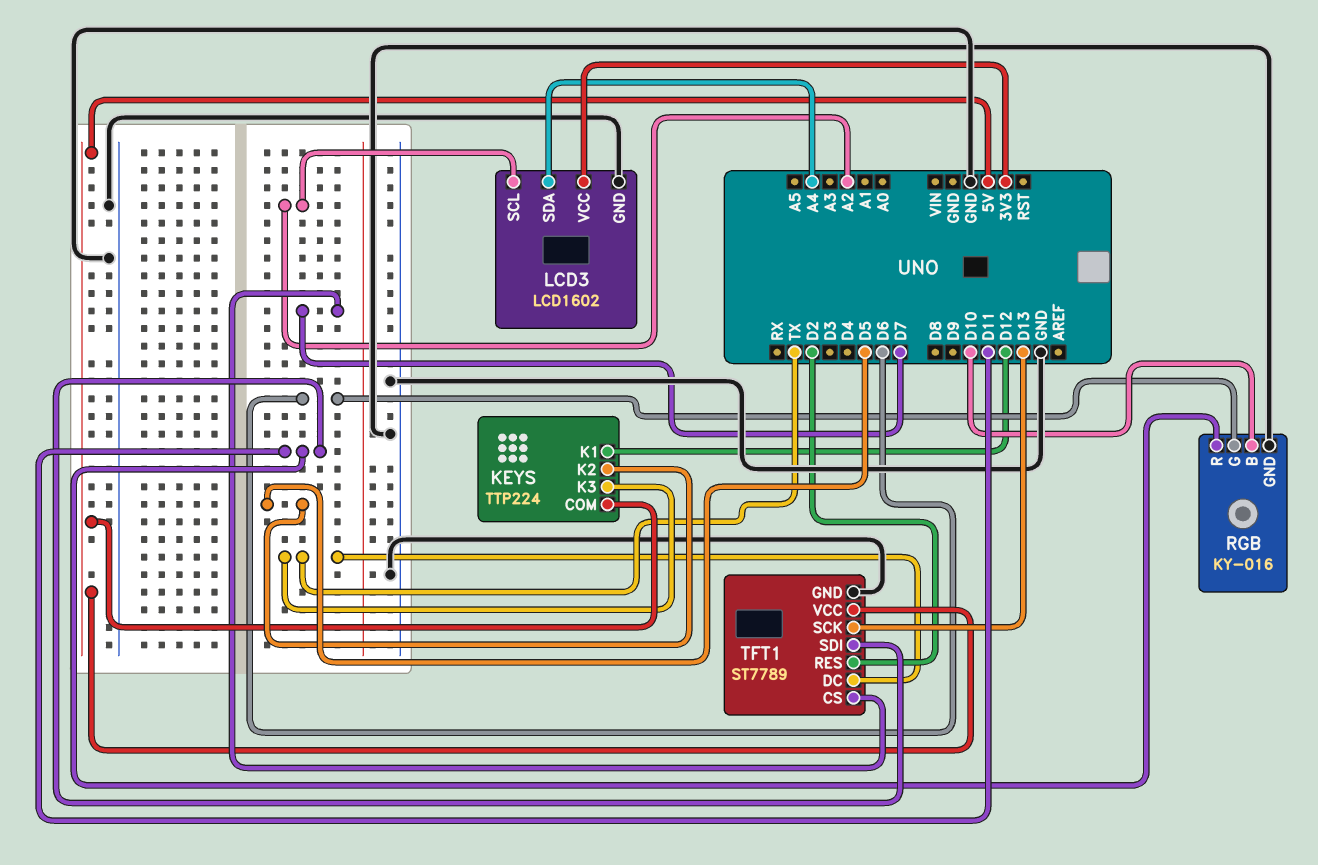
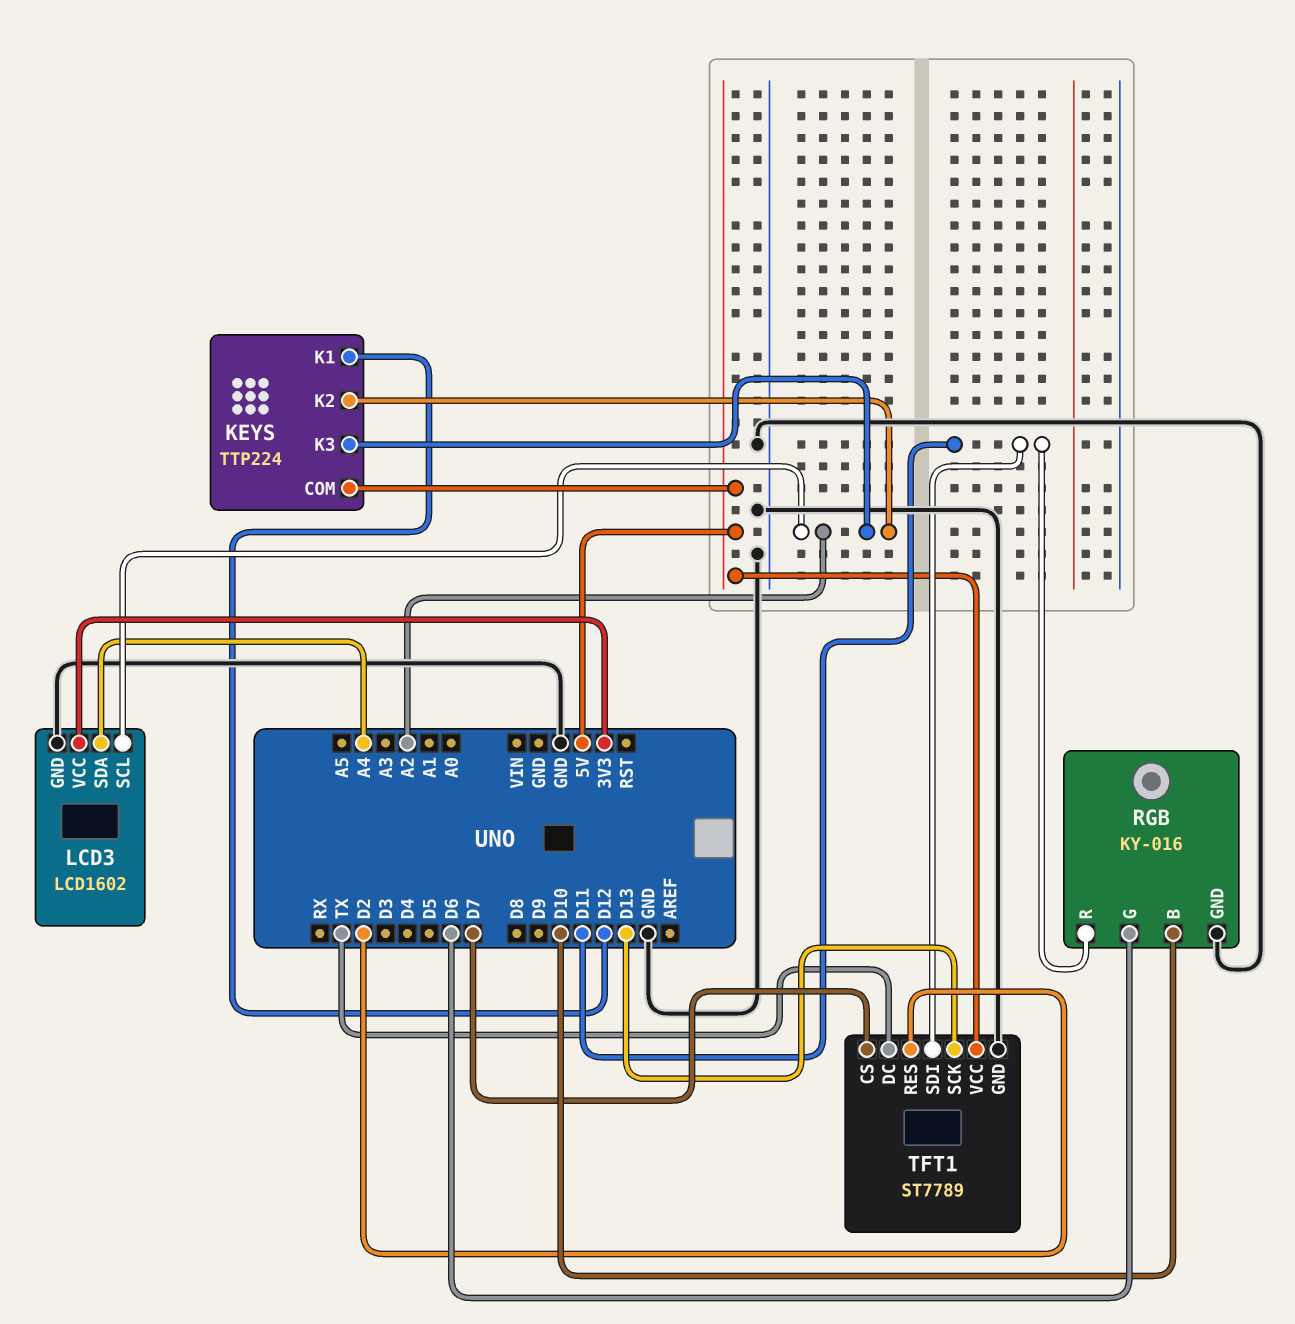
KEYS pin K2: D5 -> A2
KEYS pin K3: TX -> A2

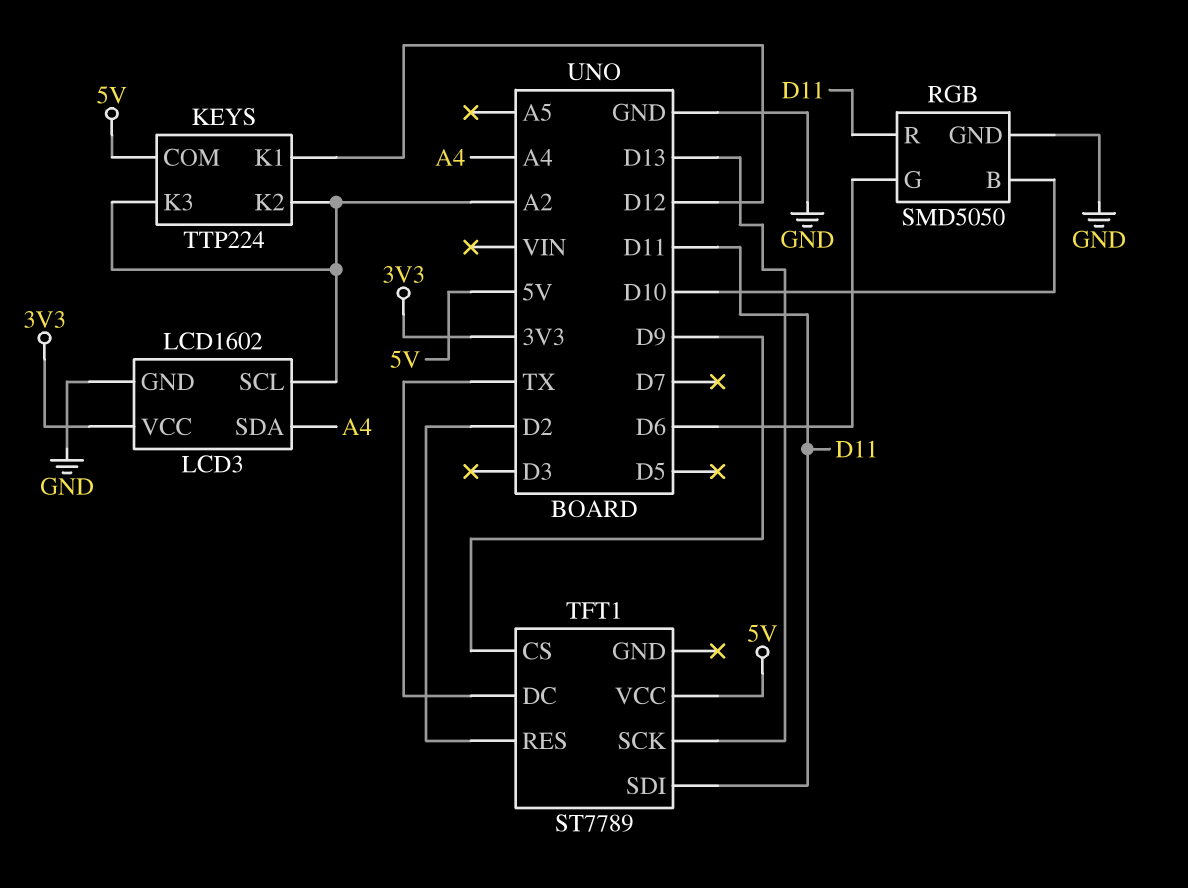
RGB: KY-016 -> SMD5050
TFT1 pin CS: D7 -> D9
TFT1 pin GND: GND -> none

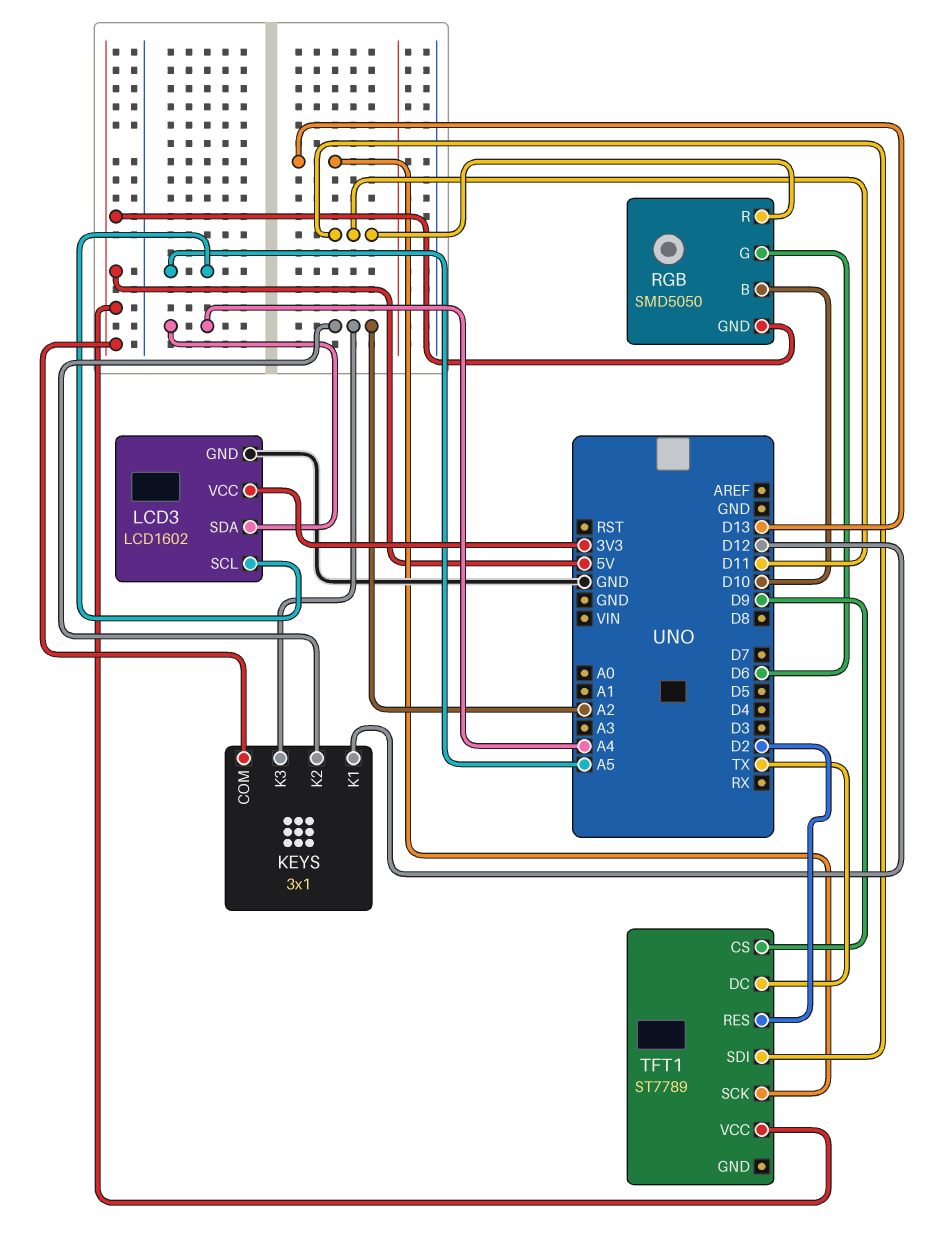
KEYS: TTP224 -> 3x1
LCD3 pin SCL: A2 -> A5
RGB pin GND: GND -> 5V

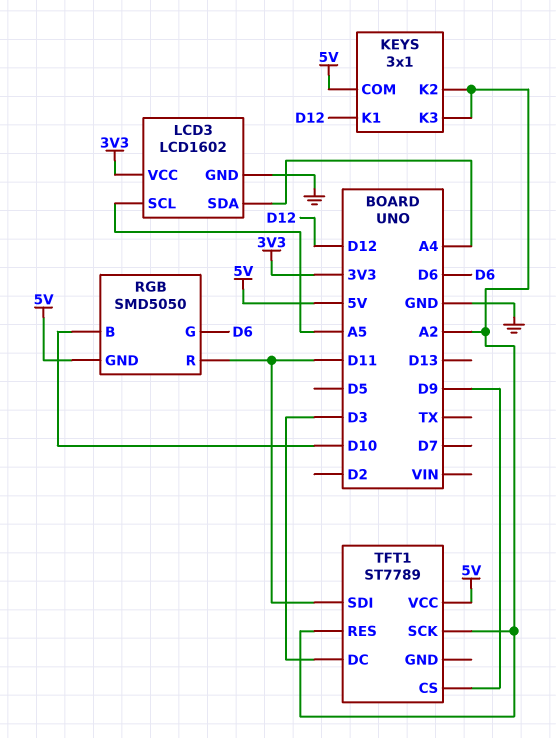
TFT1 pin DC: TX -> D3
TFT1 pin RES: D2 -> A2
TFT1 pin SCK: D13 -> A2

